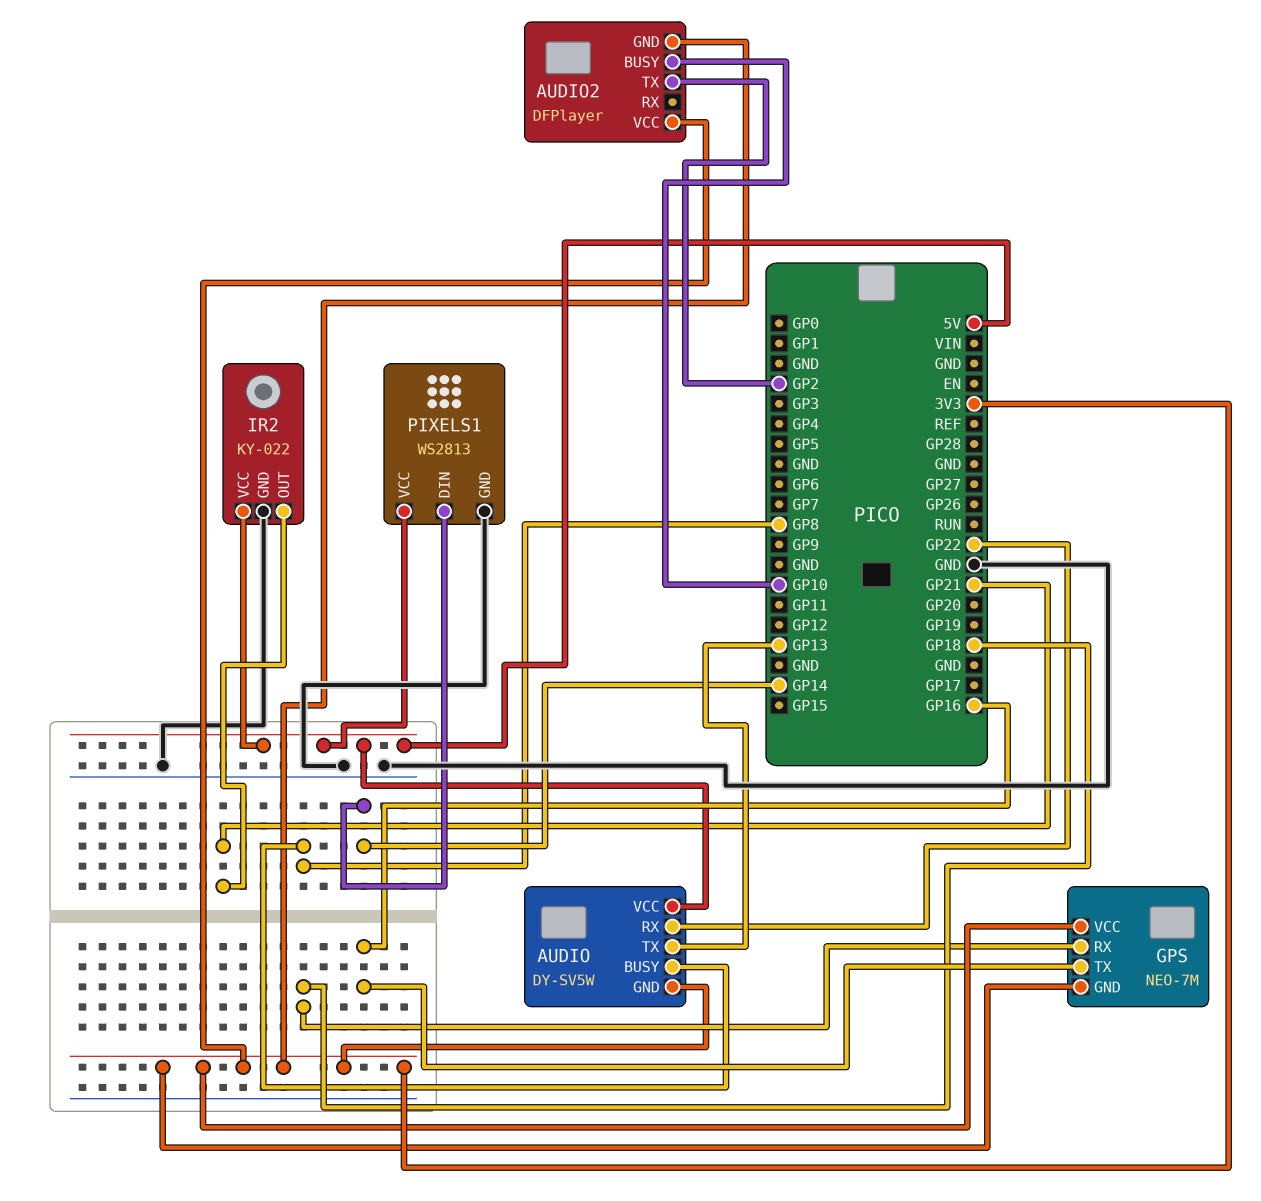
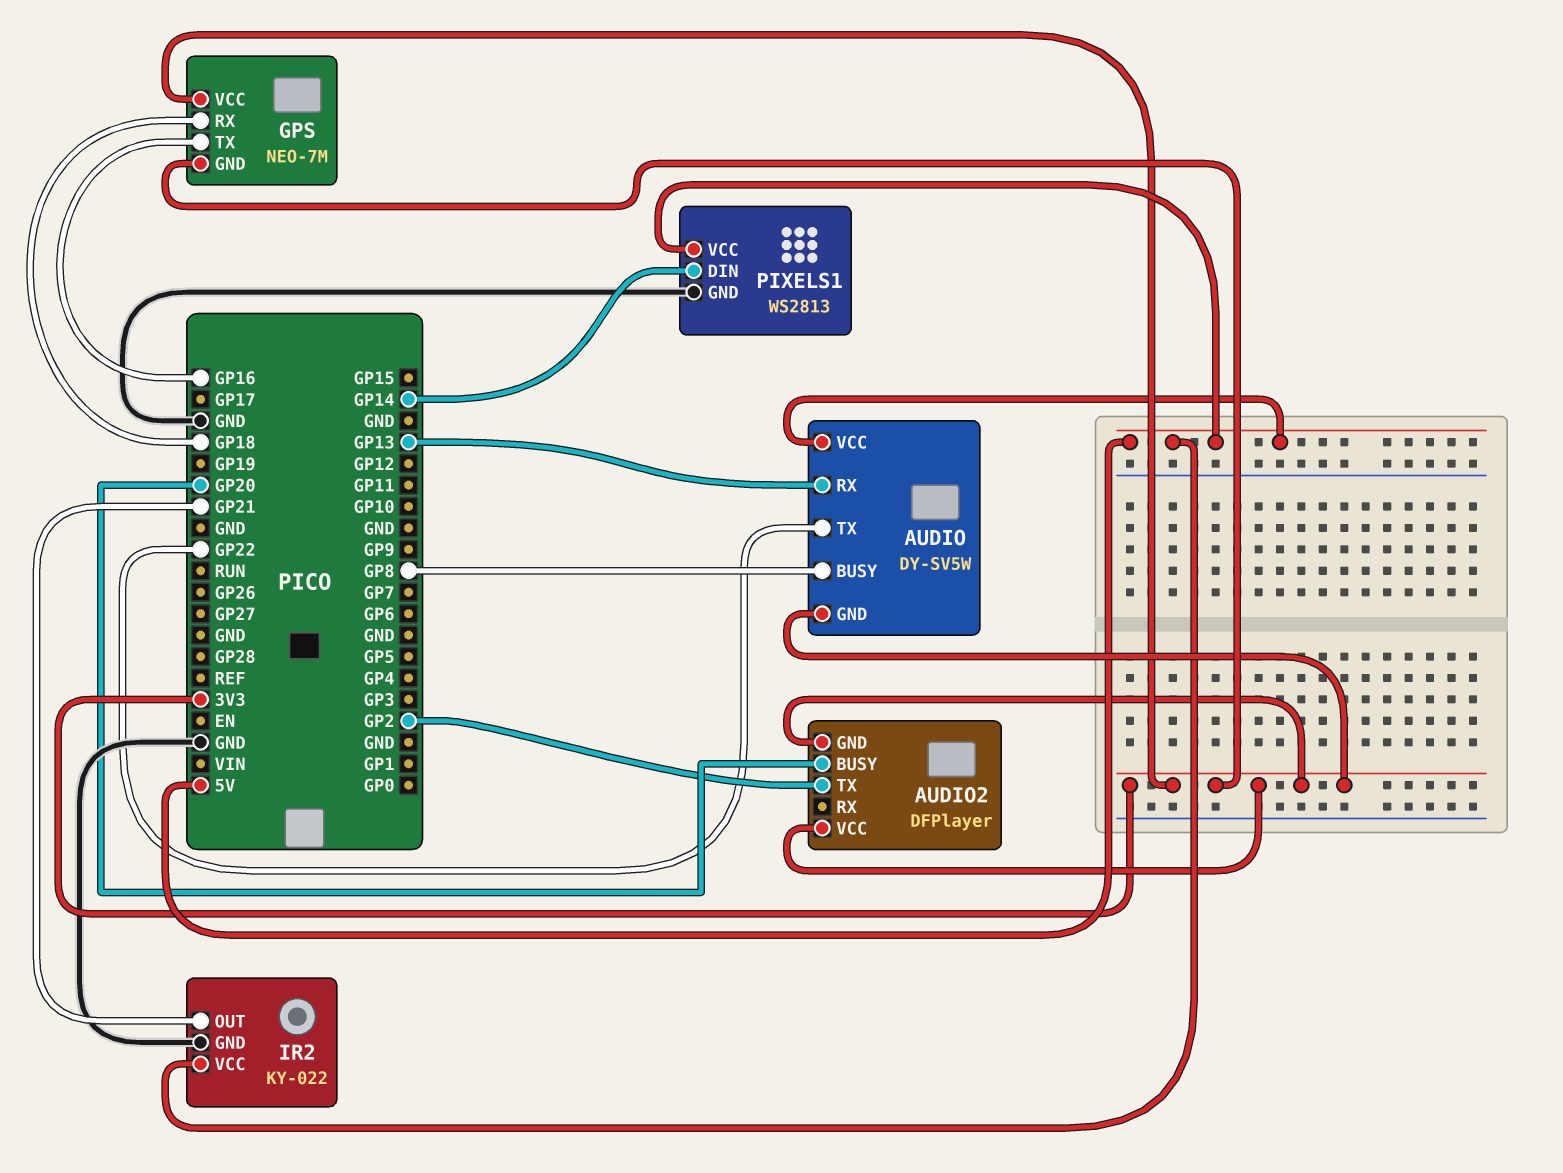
AUDIO pin RX: GP22 -> GP13
AUDIO pin TX: GP13 -> GP22
AUDIO2 pin BUSY: GP10 -> GP20

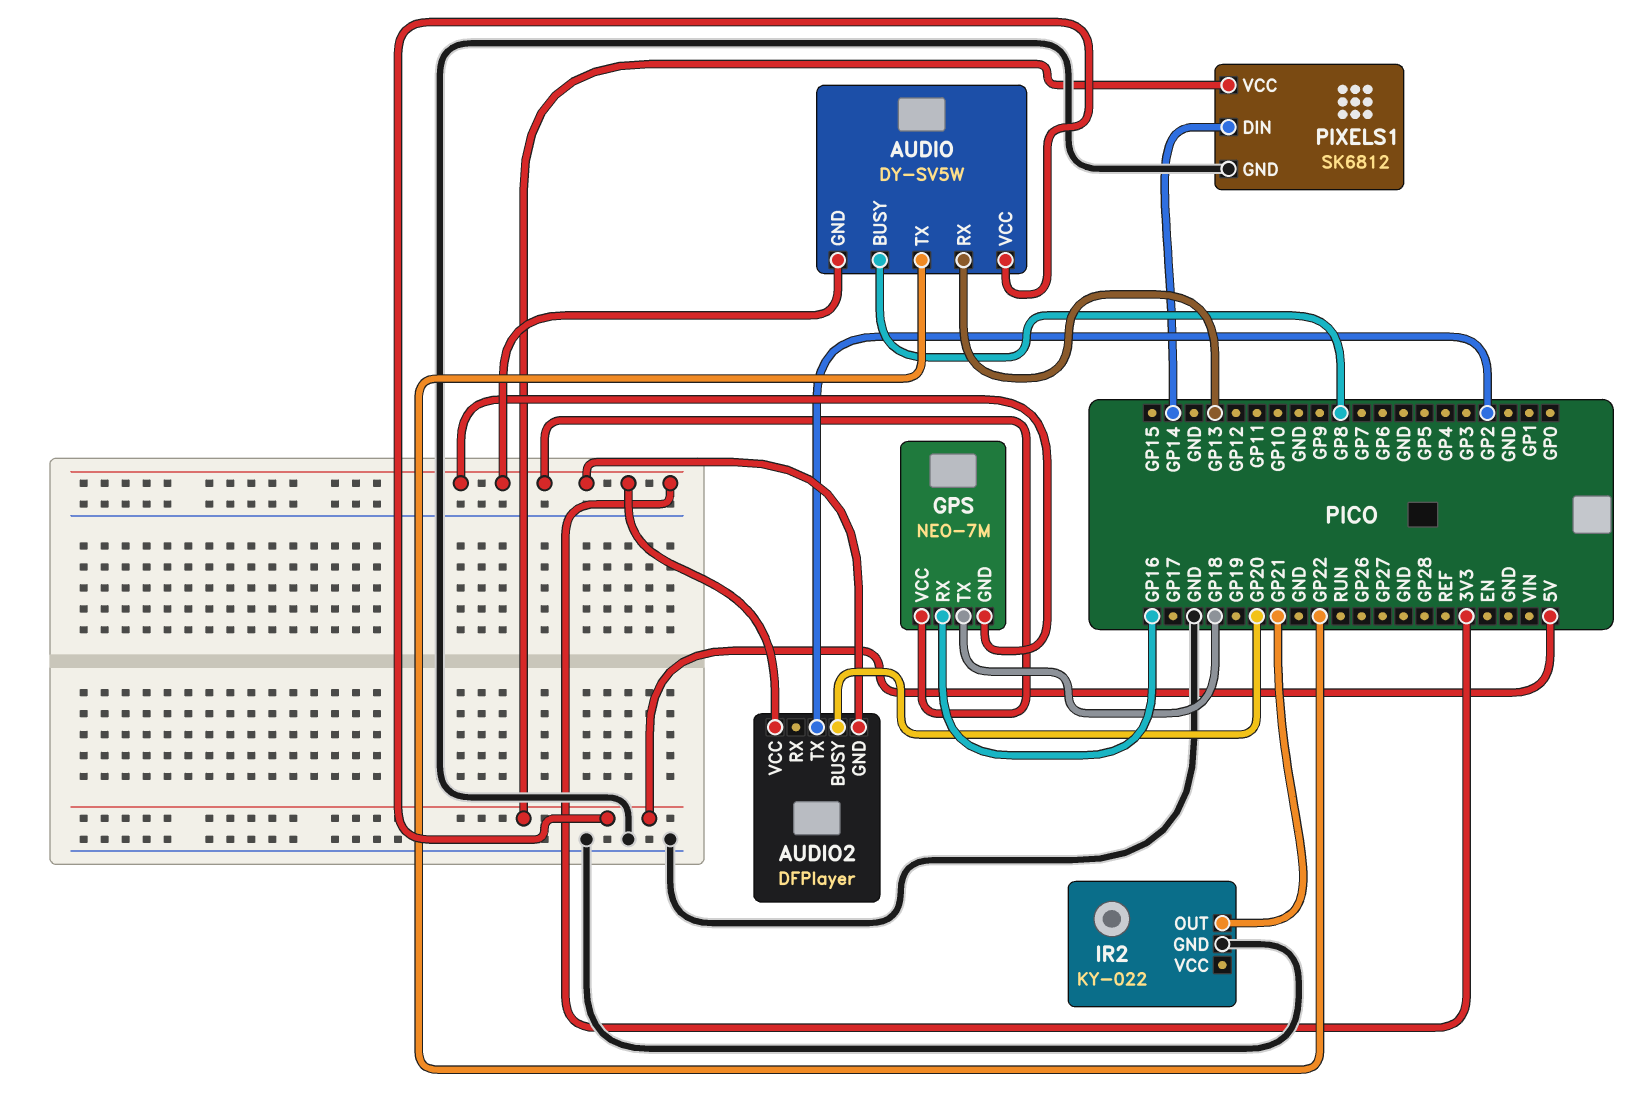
GPS pin RX: GP18 -> GP16
GPS pin TX: GP16 -> GP18
IR2 pin VCC: 5V -> none
PIXELS1: WS2813 -> SK6812

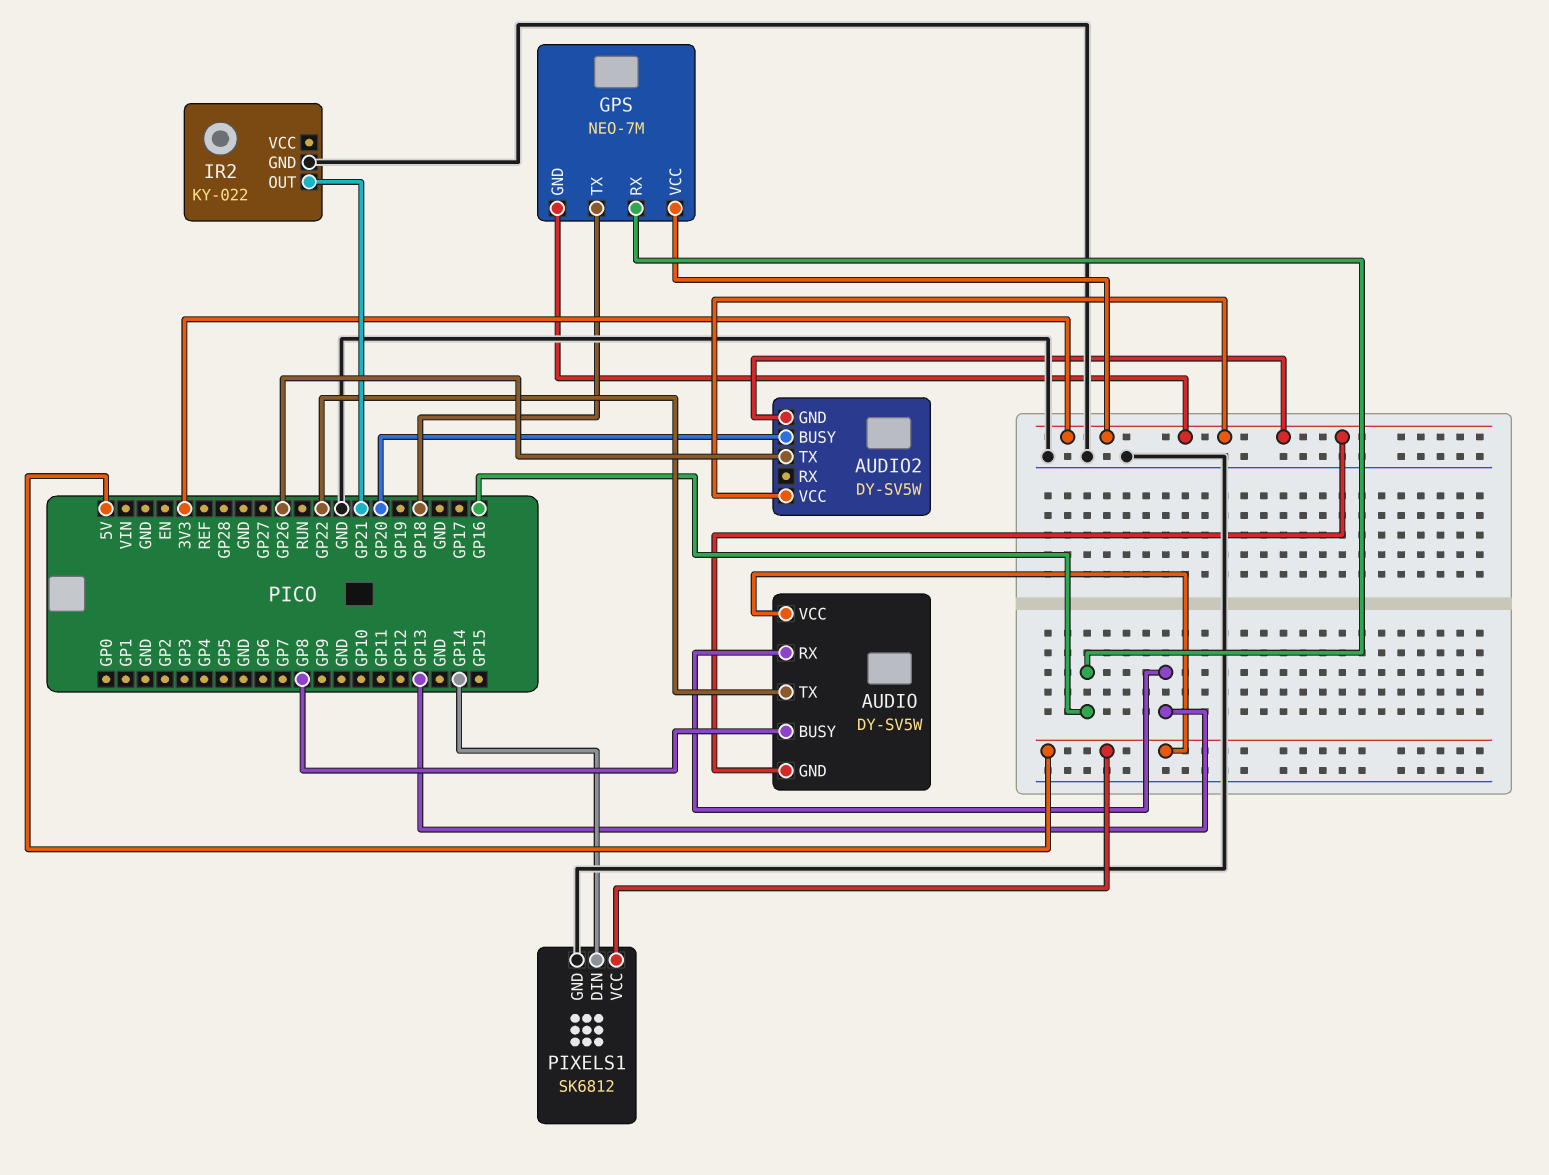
AUDIO2: DFPlayer -> DY-SV5W
AUDIO2 pin TX: GP2 -> GP26

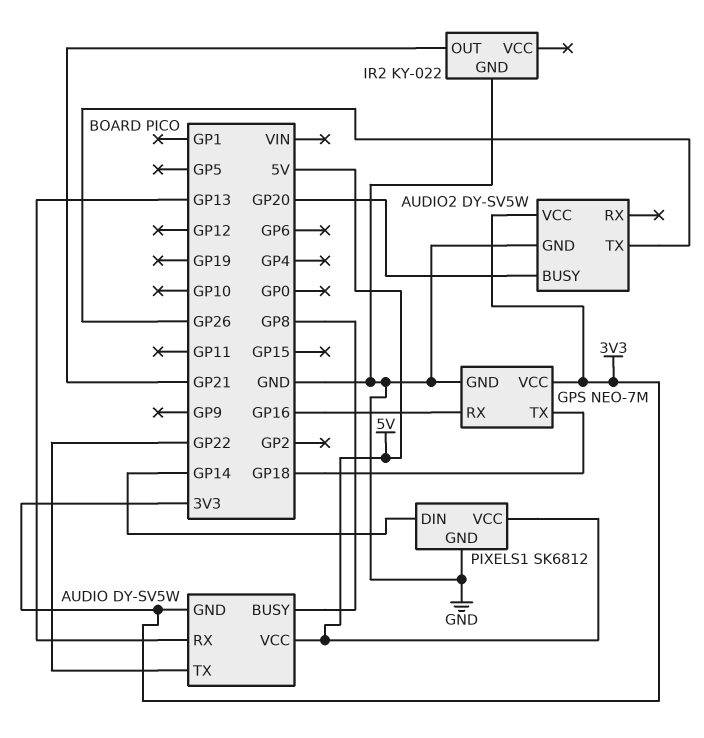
AUDIO2 pin GND: 3V3 -> GND
GPS pin GND: 3V3 -> GND

